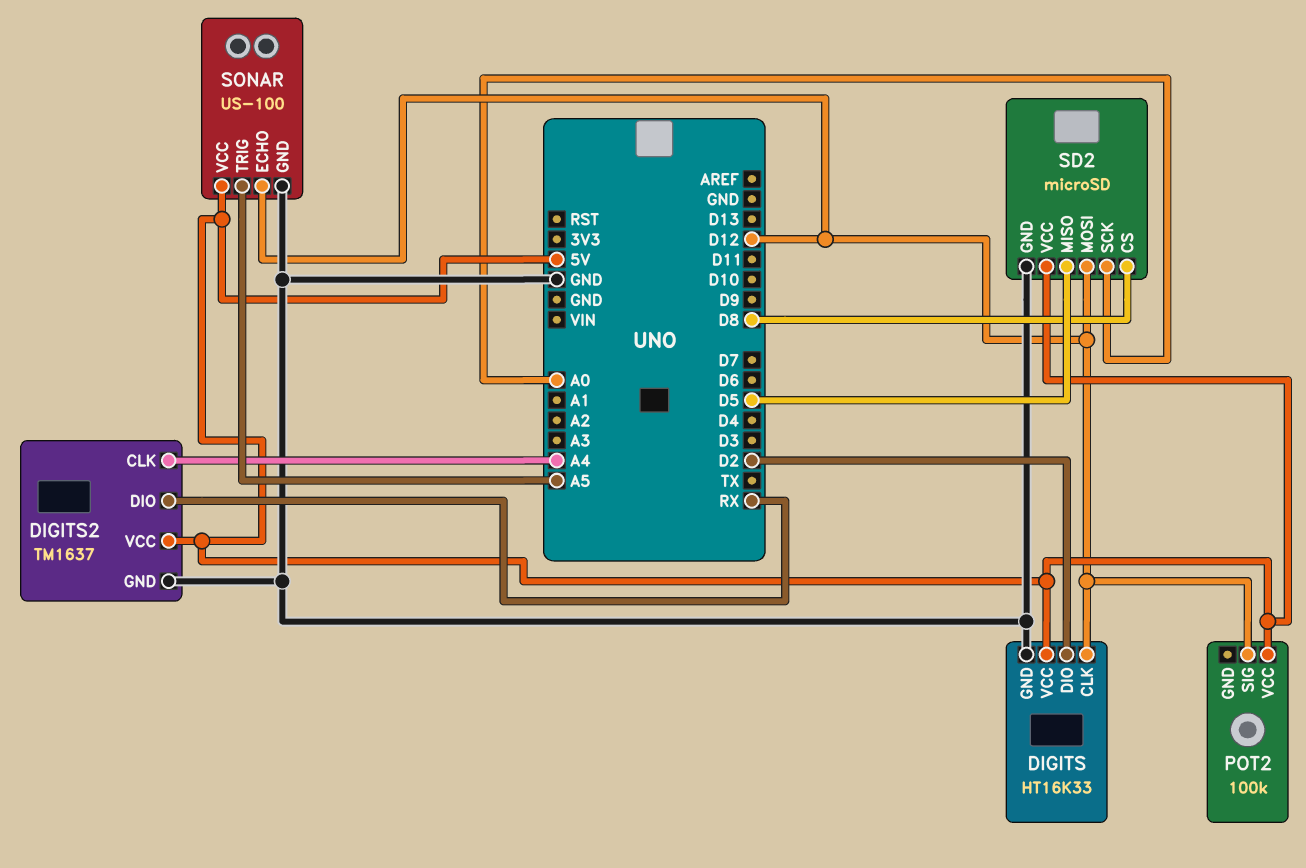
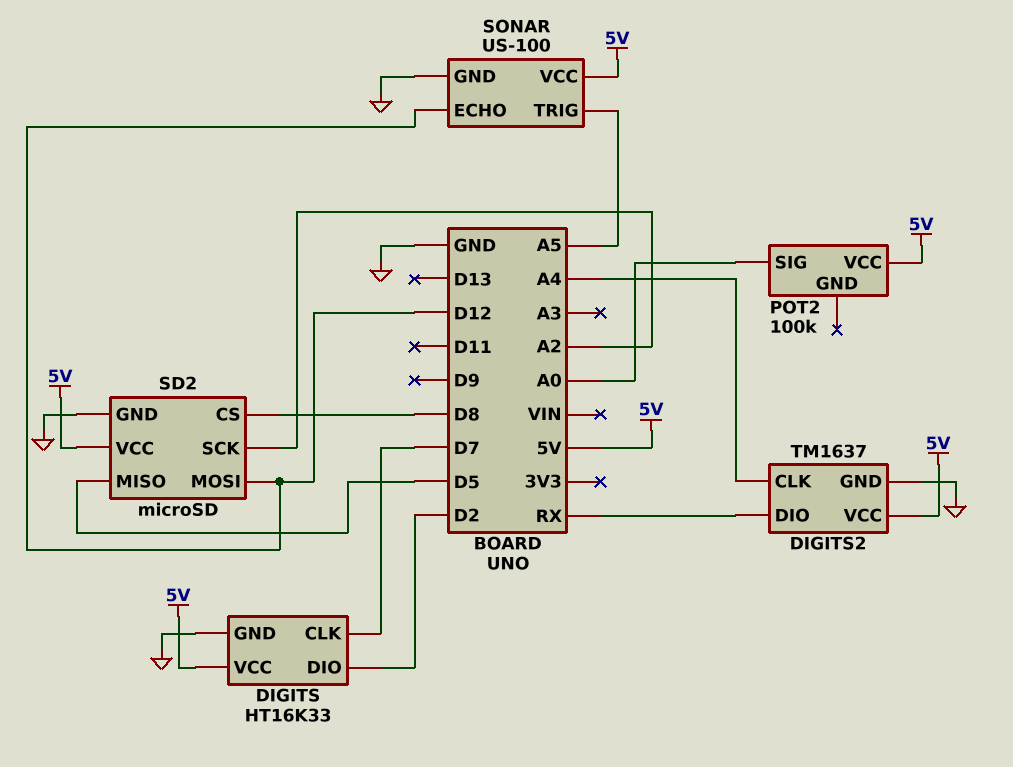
DIGITS pin CLK: D12 -> D7
POT2 pin SIG: D12 -> A0
SD2 pin SCK: A0 -> A2

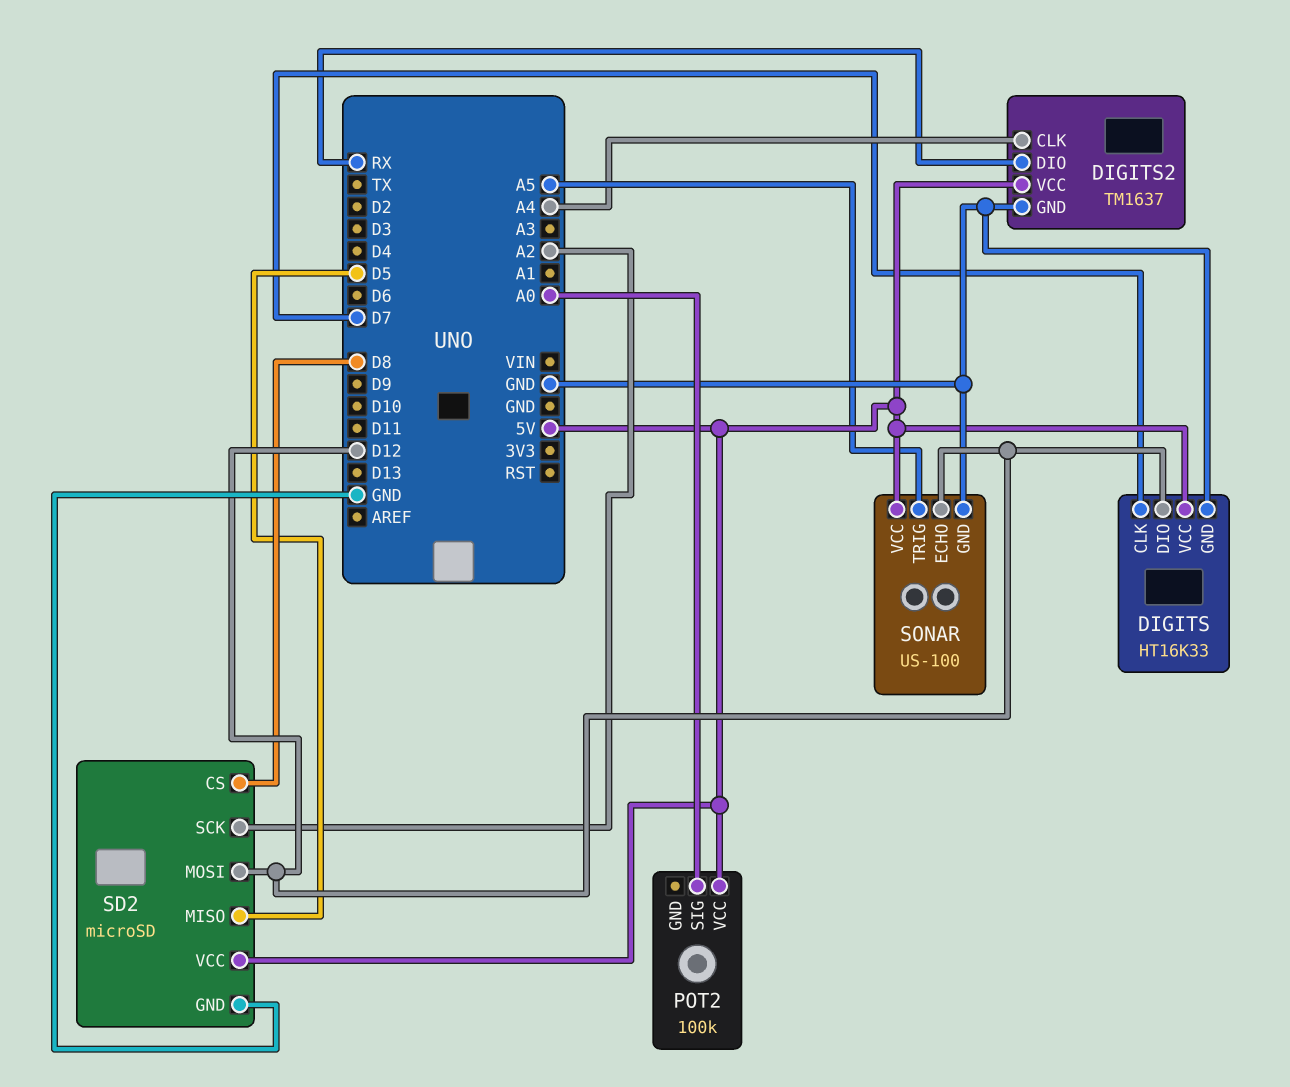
DIGITS pin DIO: D2 -> D12

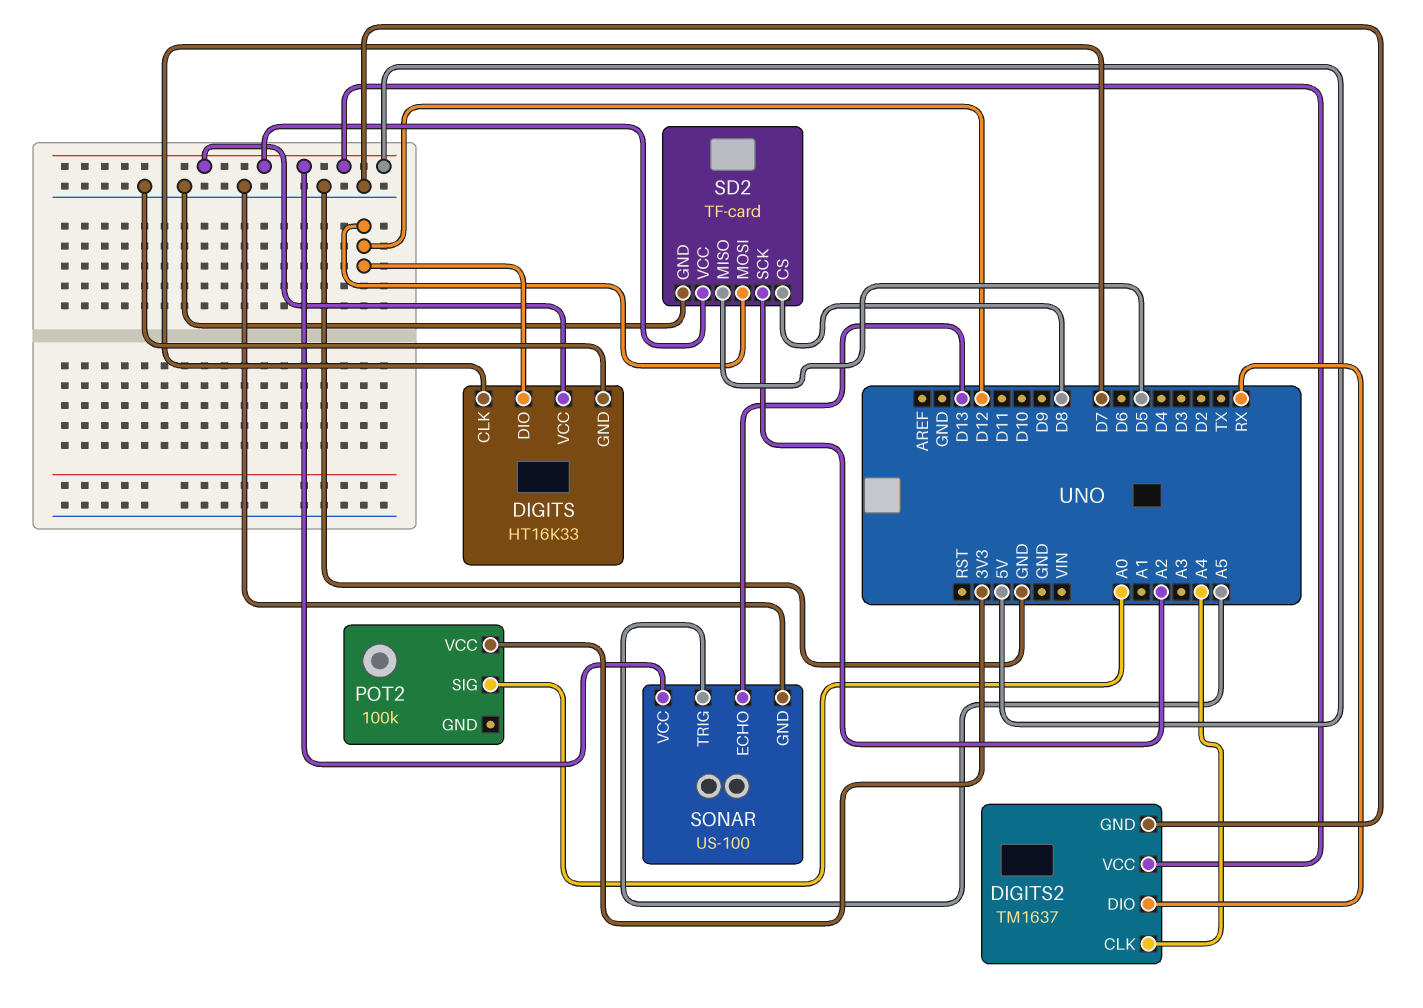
POT2 pin VCC: 5V -> 3V3
SD2: microSD -> TF-card
SONAR pin ECHO: D12 -> D13

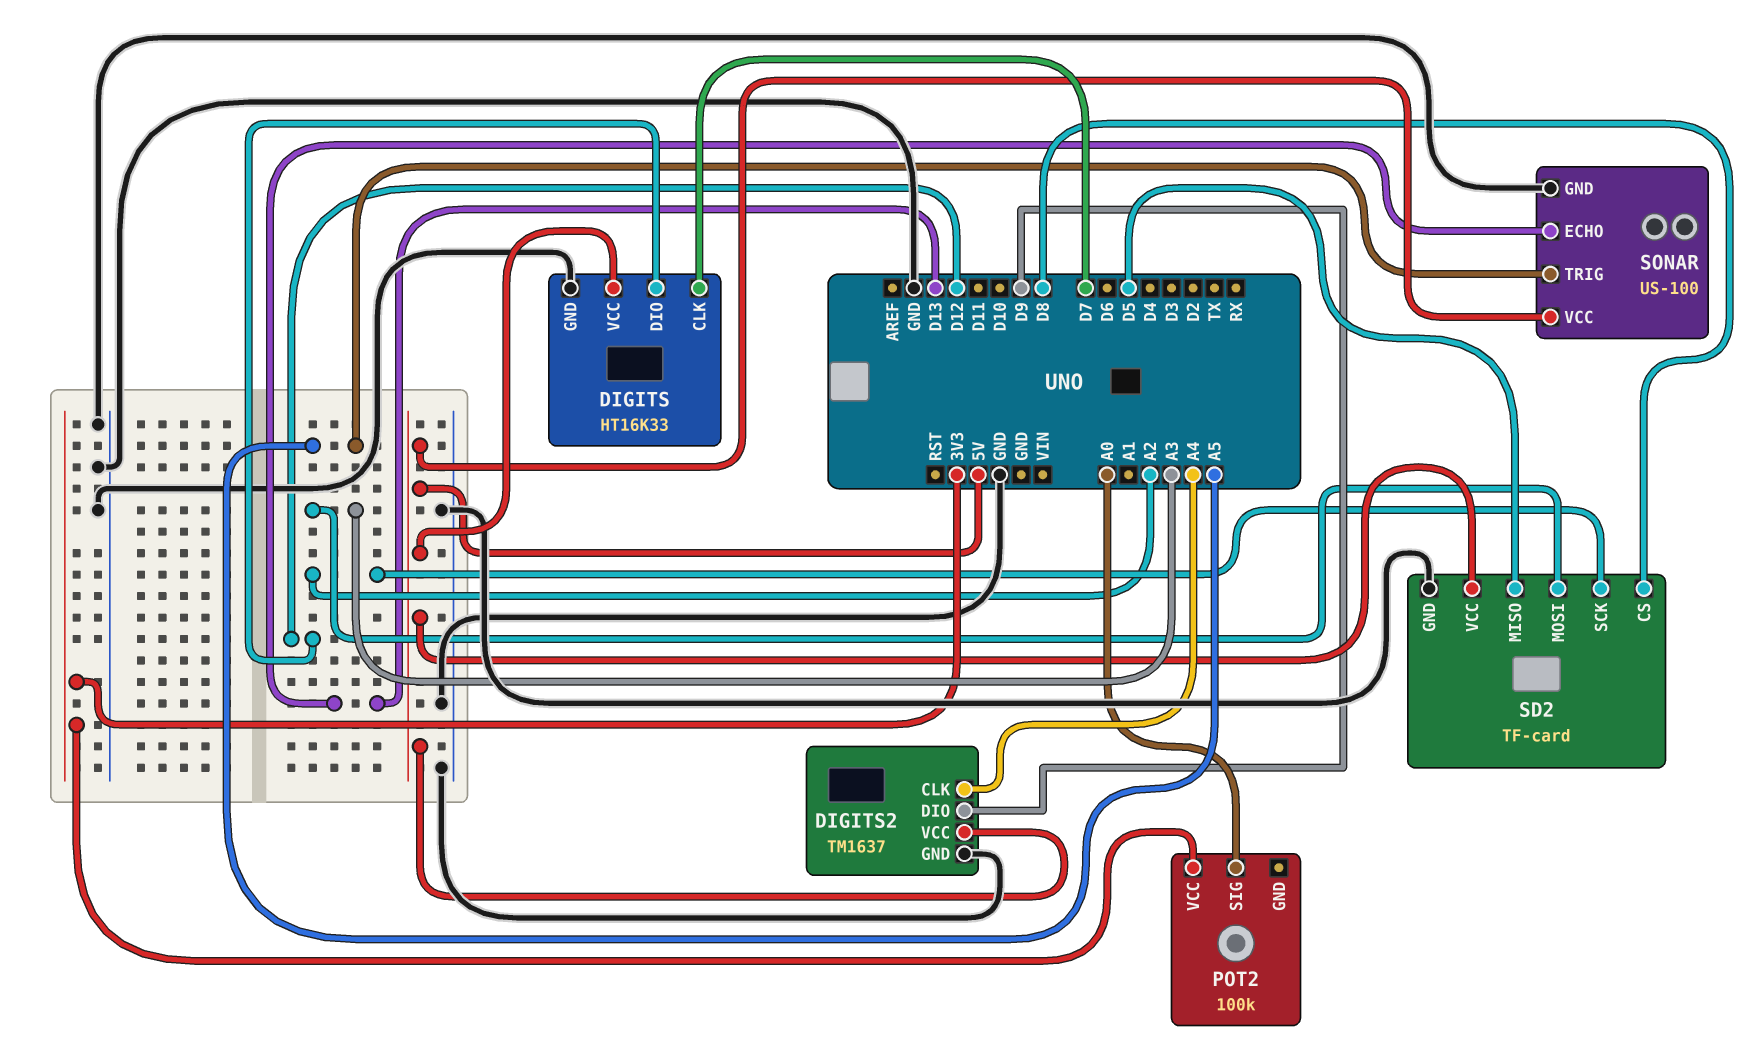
DIGITS2 pin DIO: RX -> D9
SD2 pin MOSI: D12 -> A3

